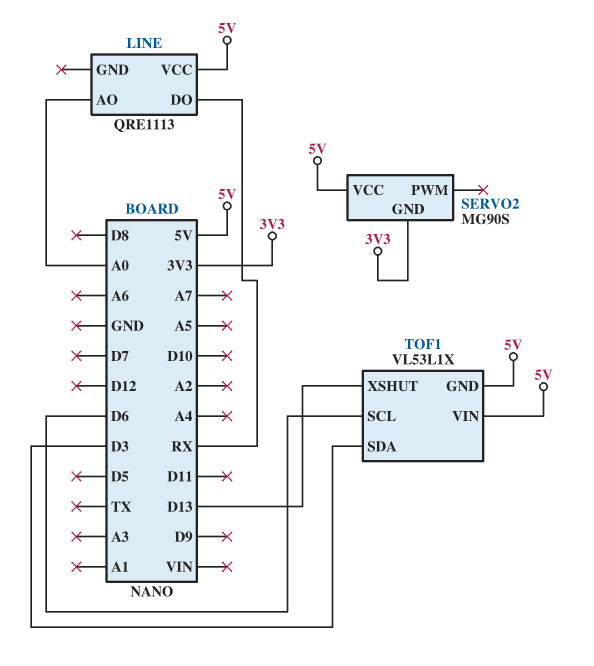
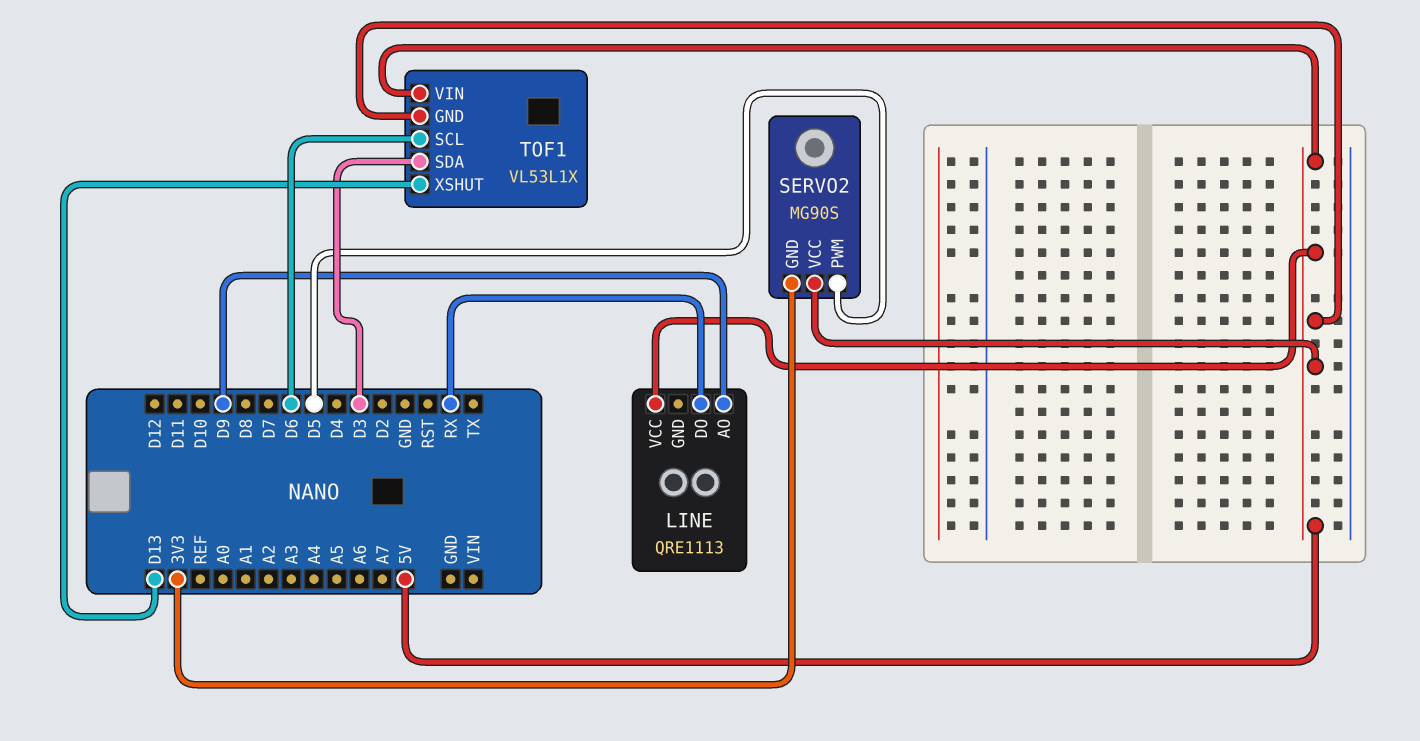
LINE pin AO: A0 -> D9
SERVO2 pin PWM: none -> D5

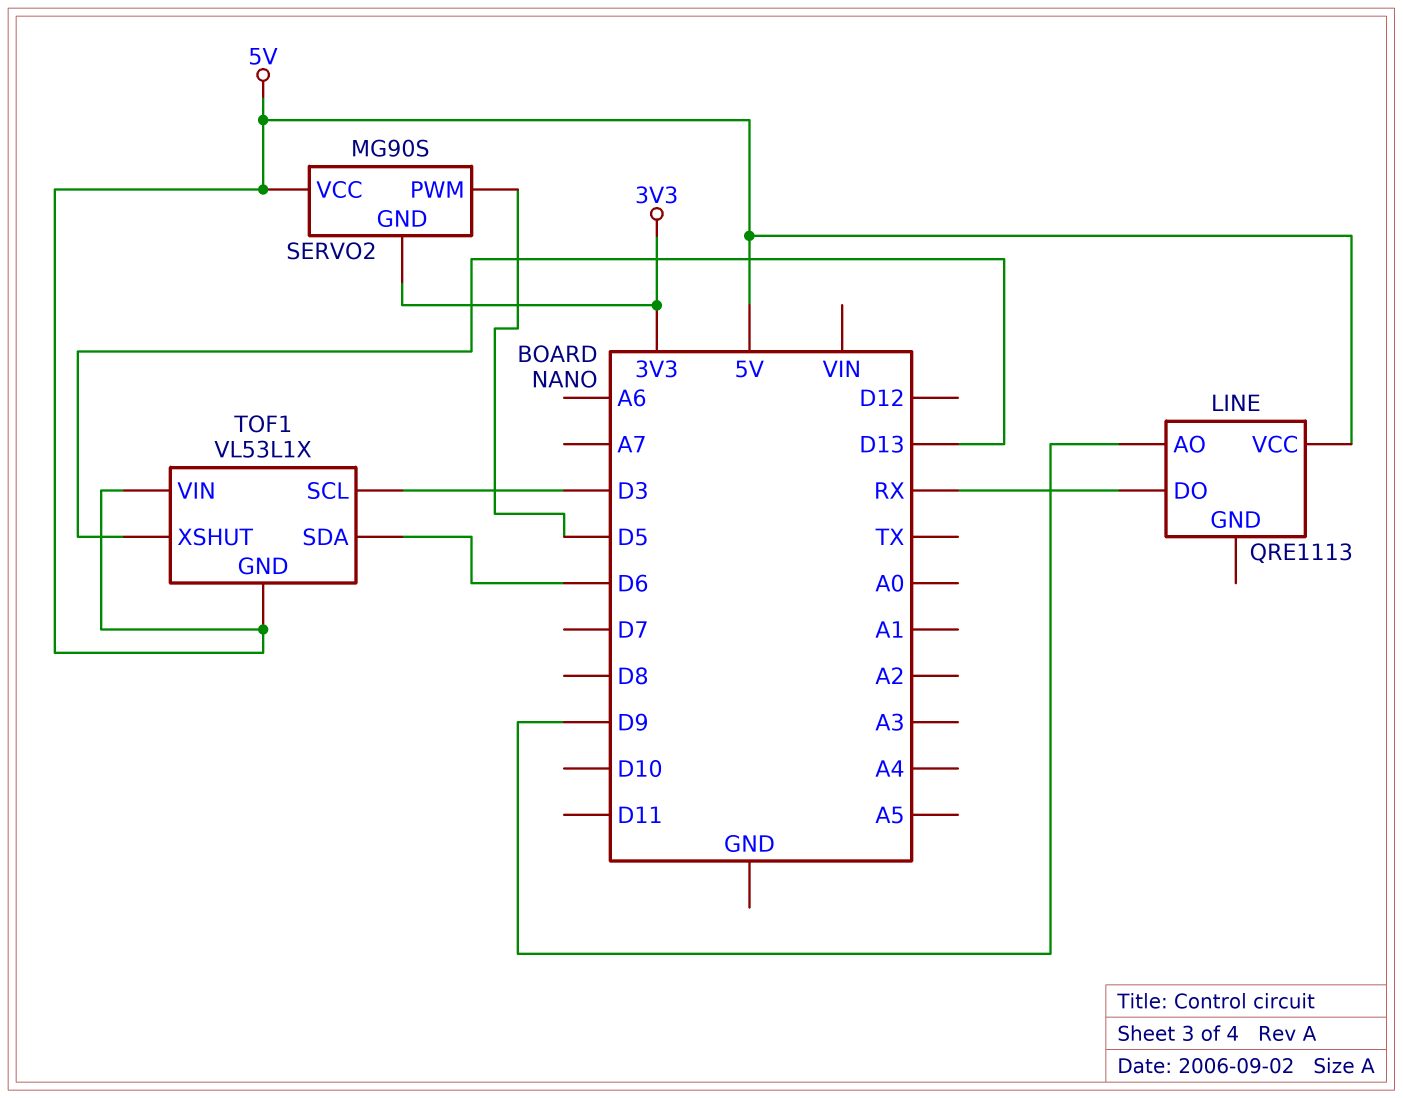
TOF1 pin SCL: D6 -> D3
TOF1 pin SDA: D3 -> D6

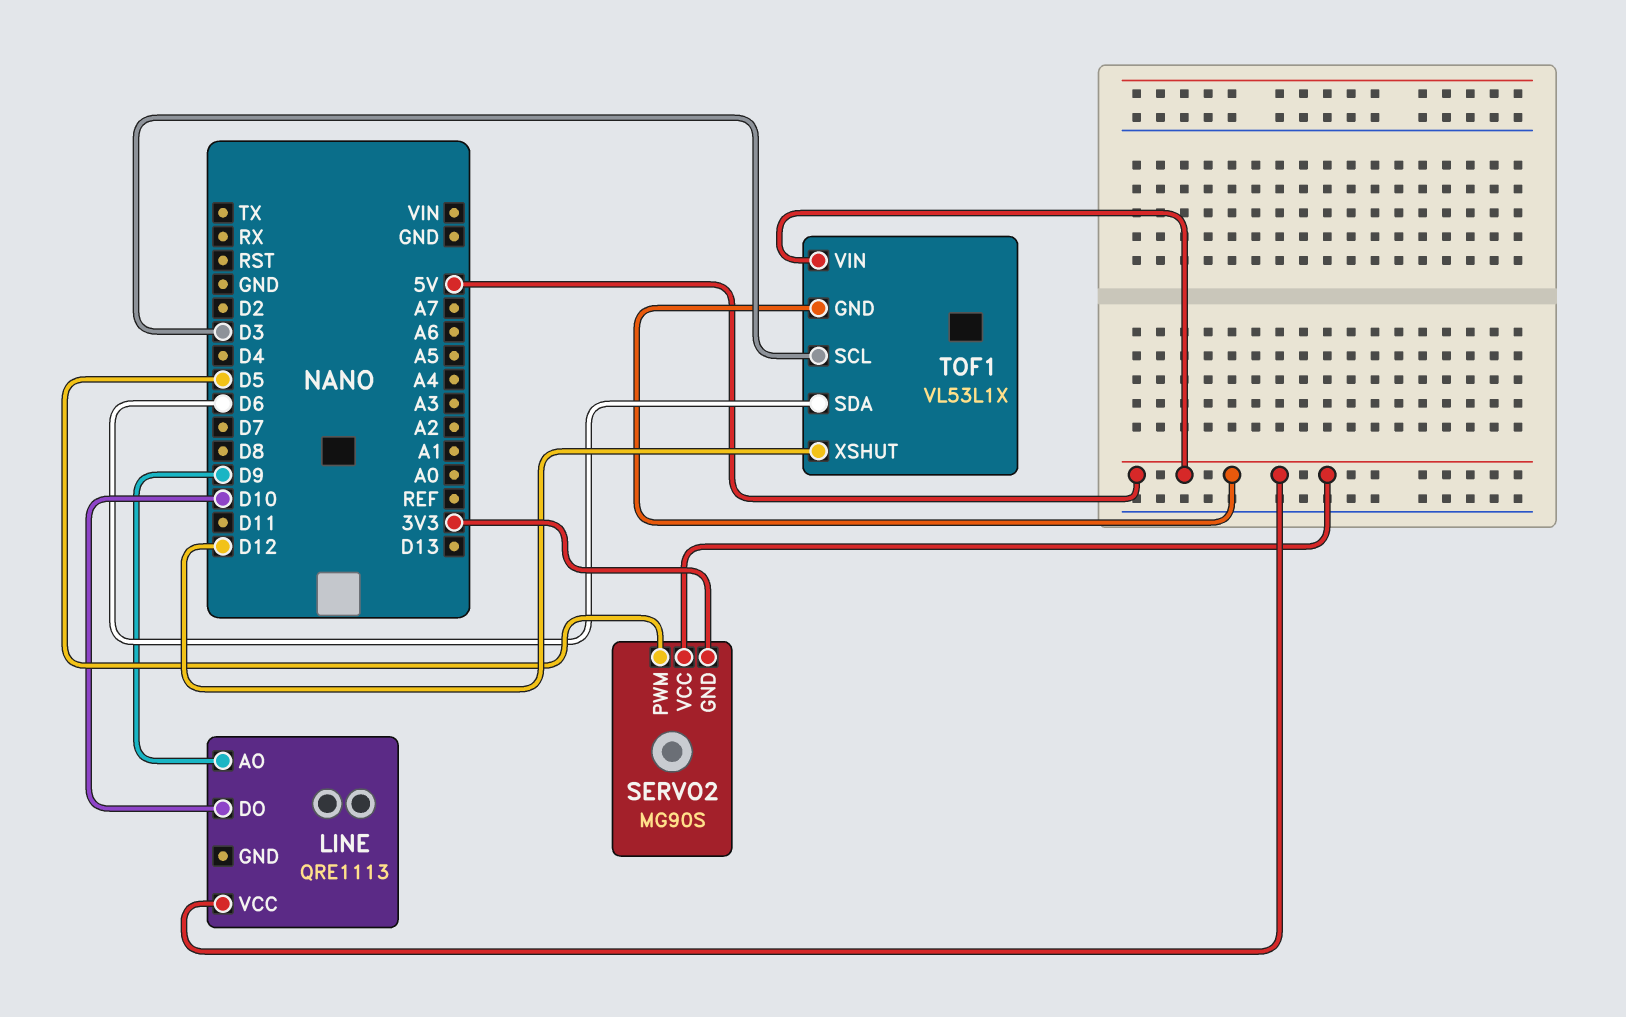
LINE pin DO: RX -> D10
TOF1 pin XSHUT: D13 -> D12

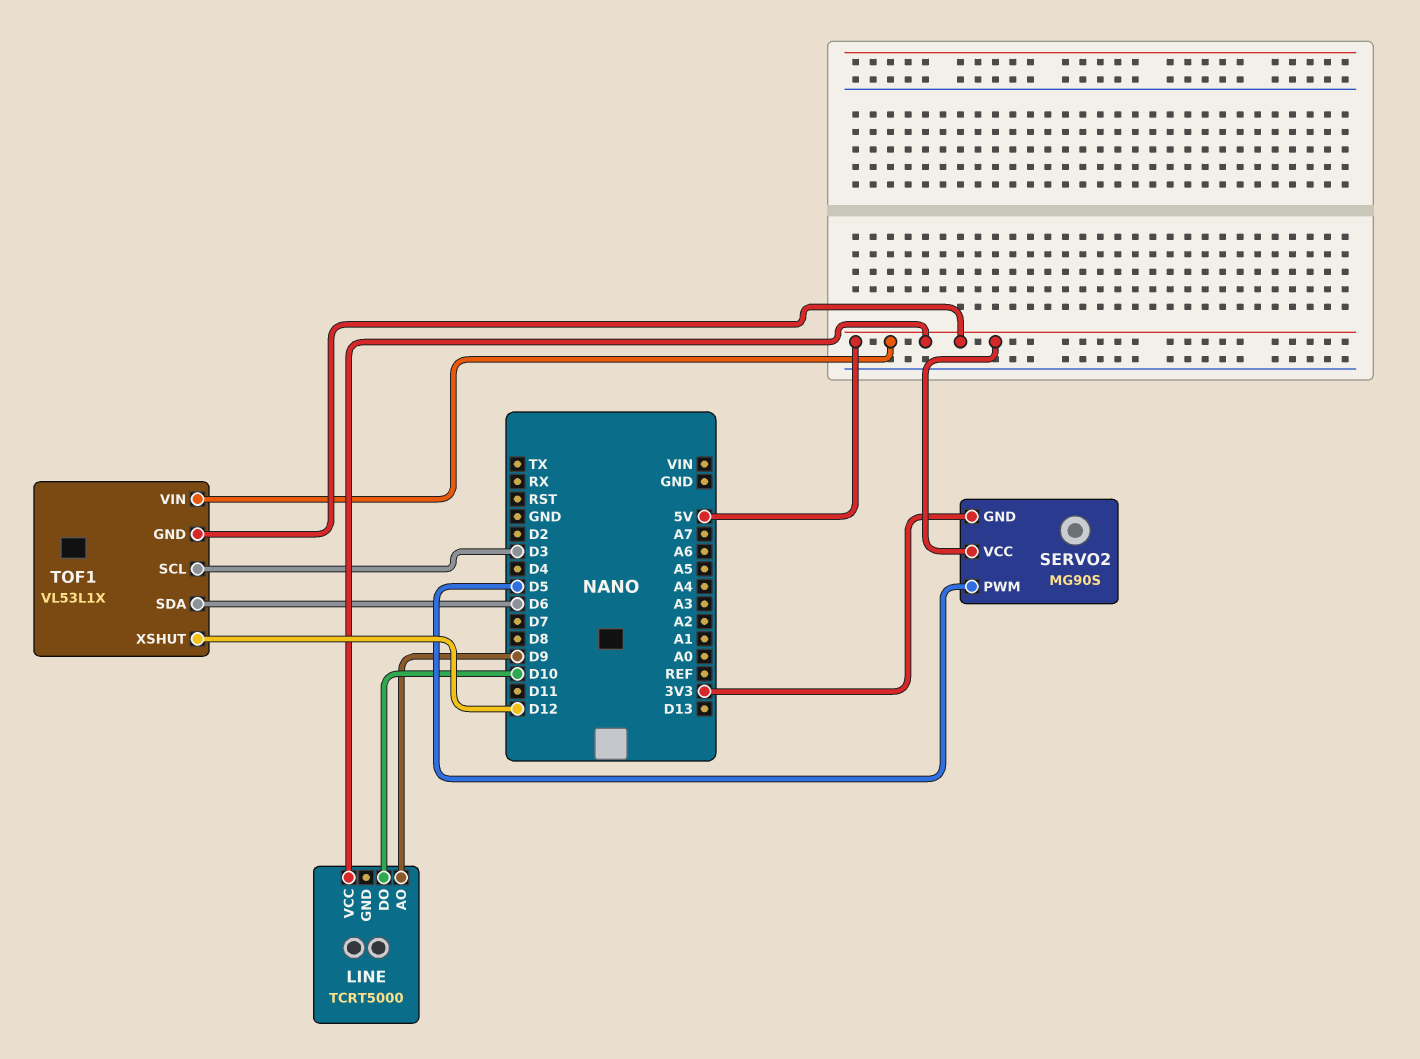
LINE: QRE1113 -> TCRT5000

